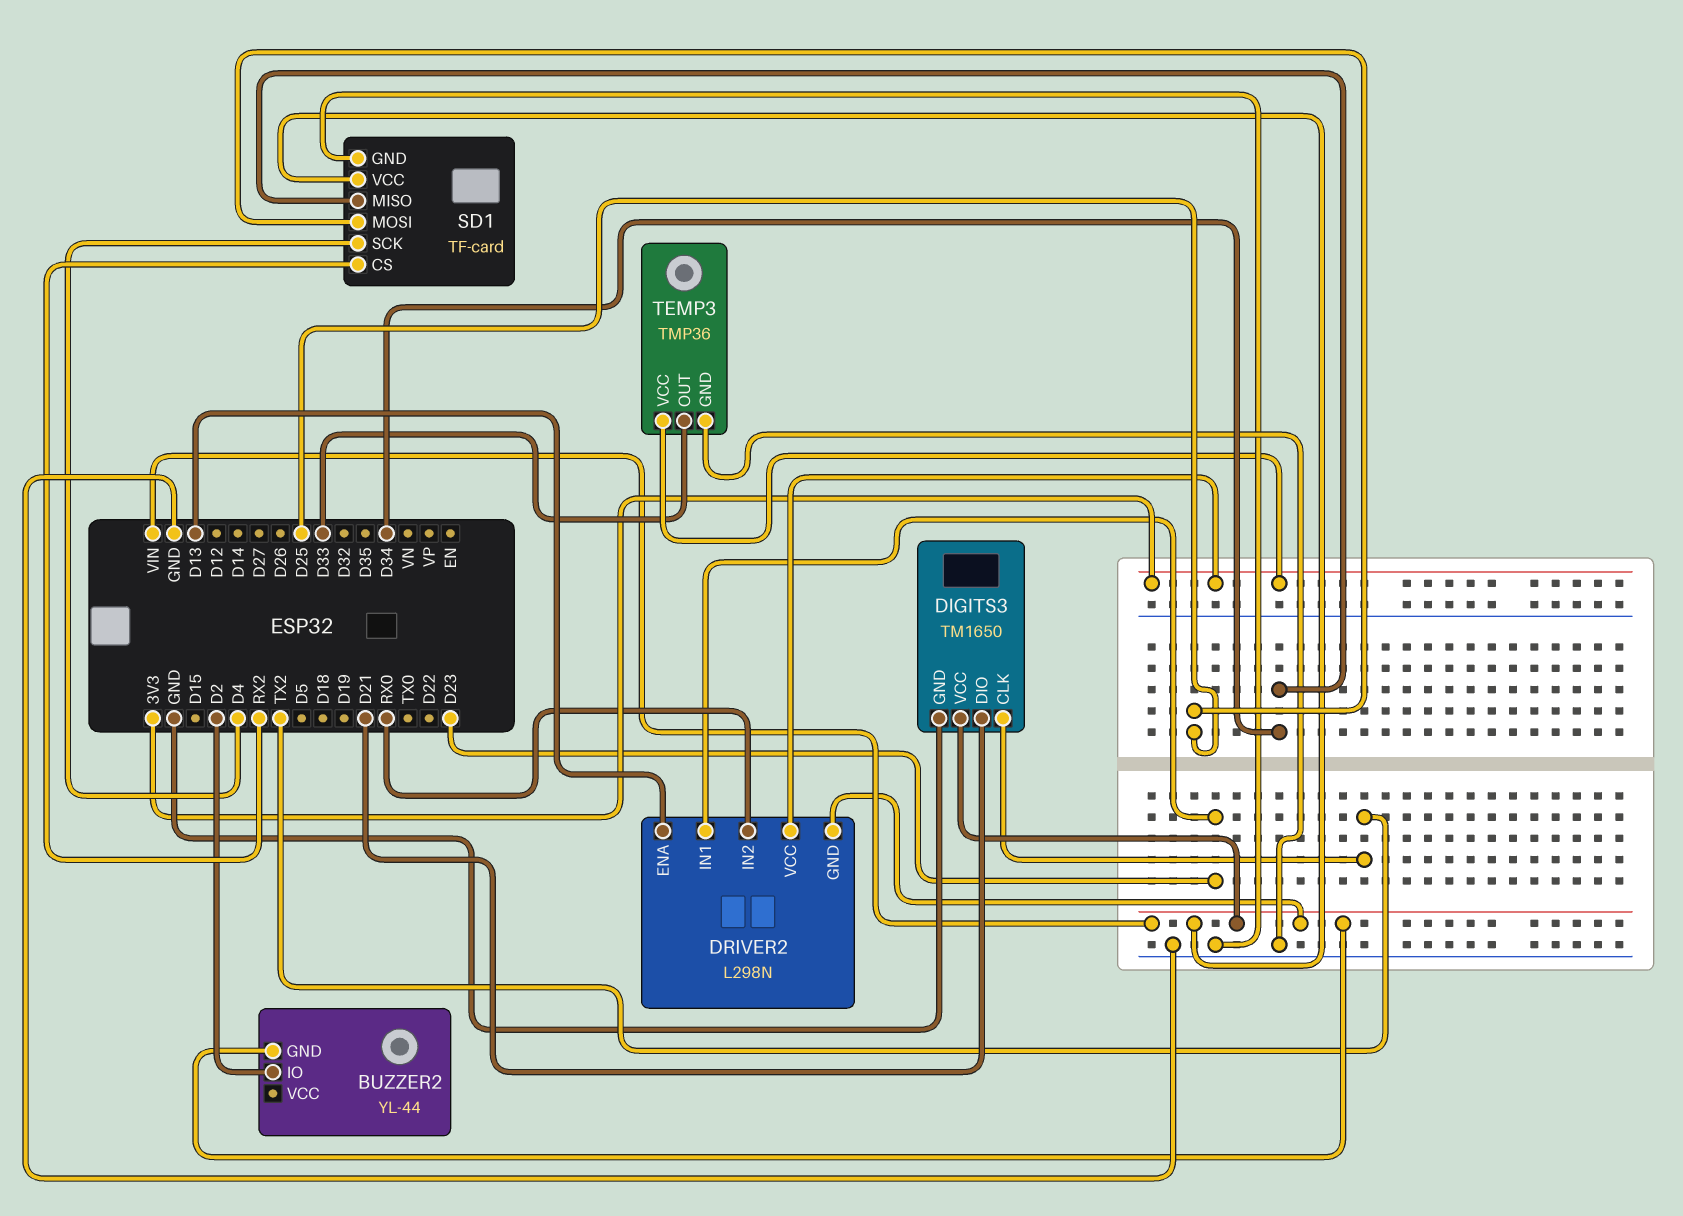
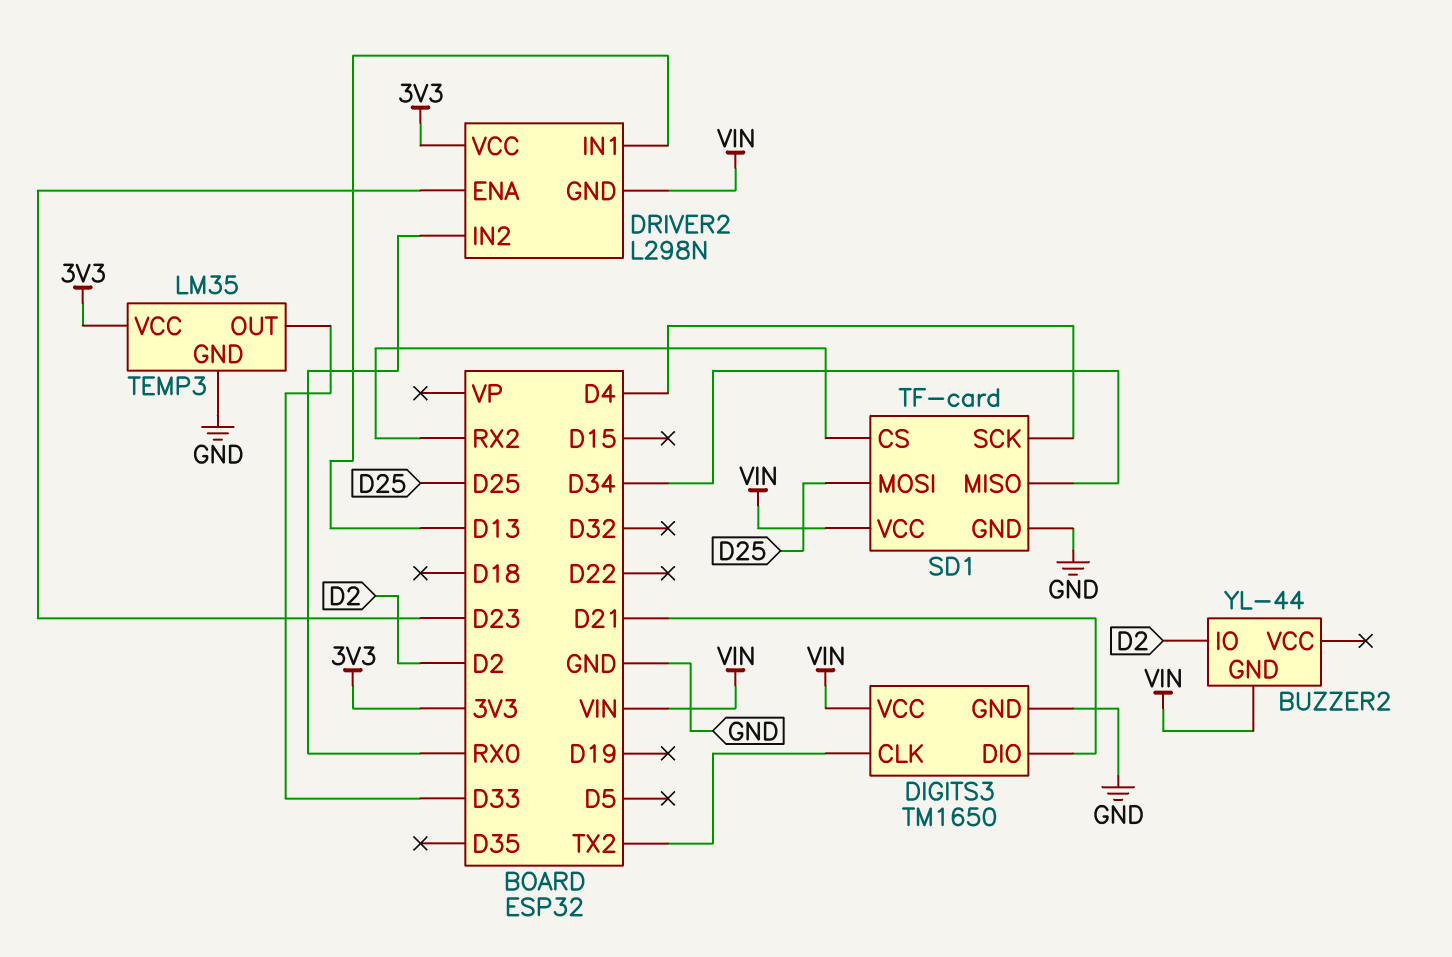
DRIVER2 pin ENA: D13 -> D23
DRIVER2 pin IN1: D23 -> D13
TEMP3: TMP36 -> LM35

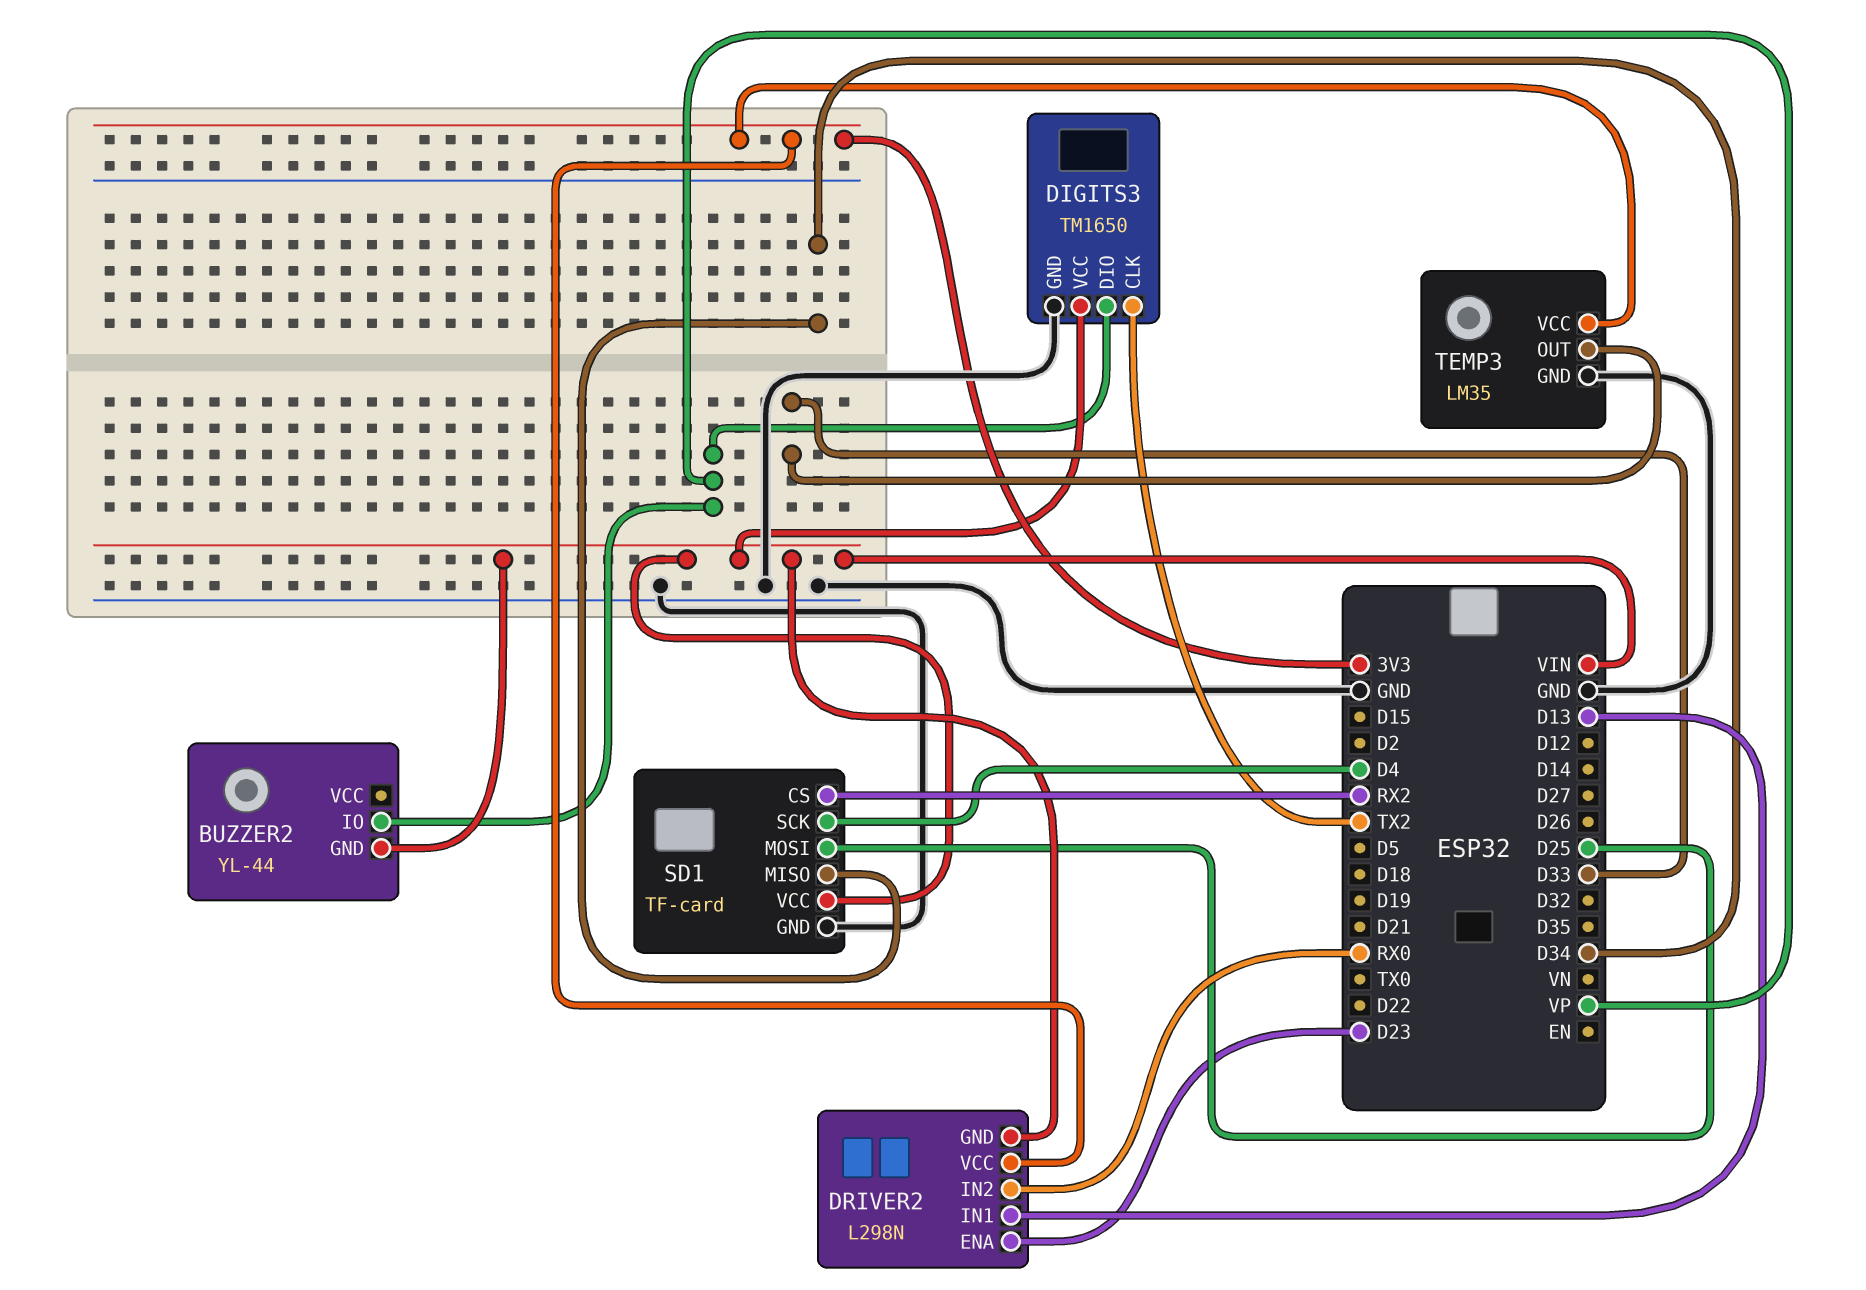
BUZZER2 pin IO: D2 -> VP
DIGITS3 pin DIO: D21 -> VP

